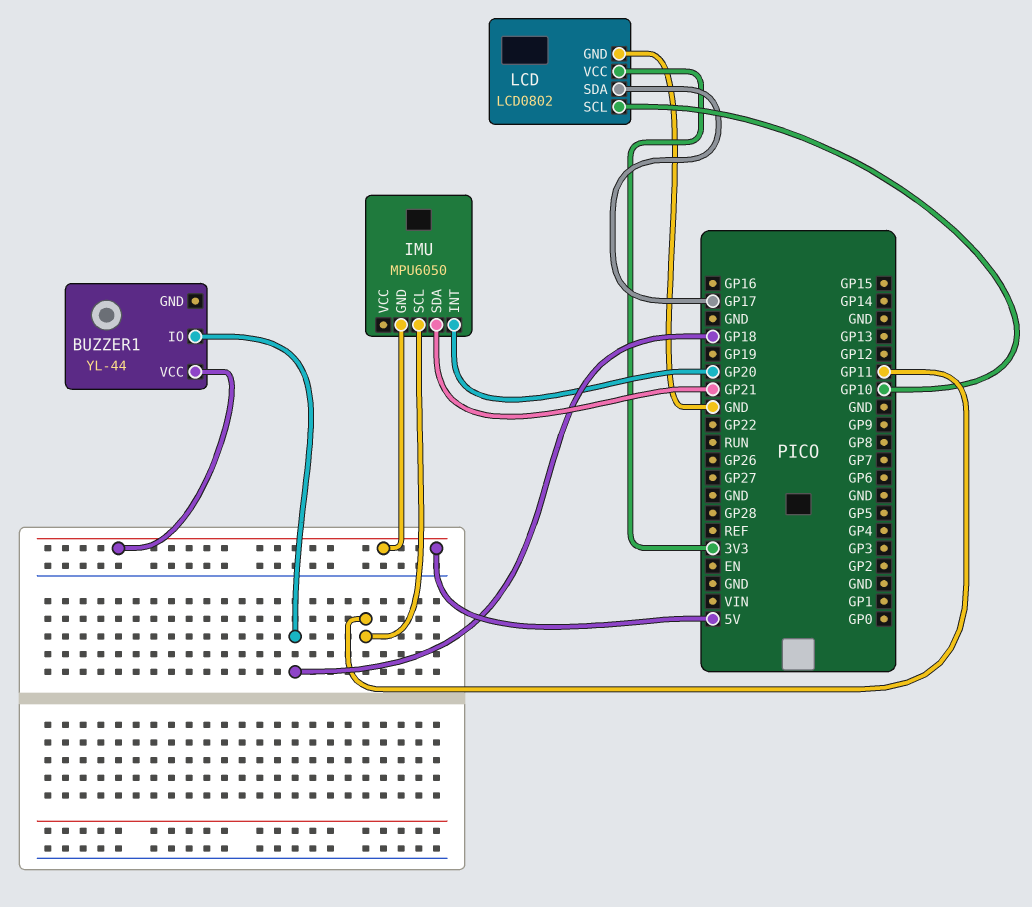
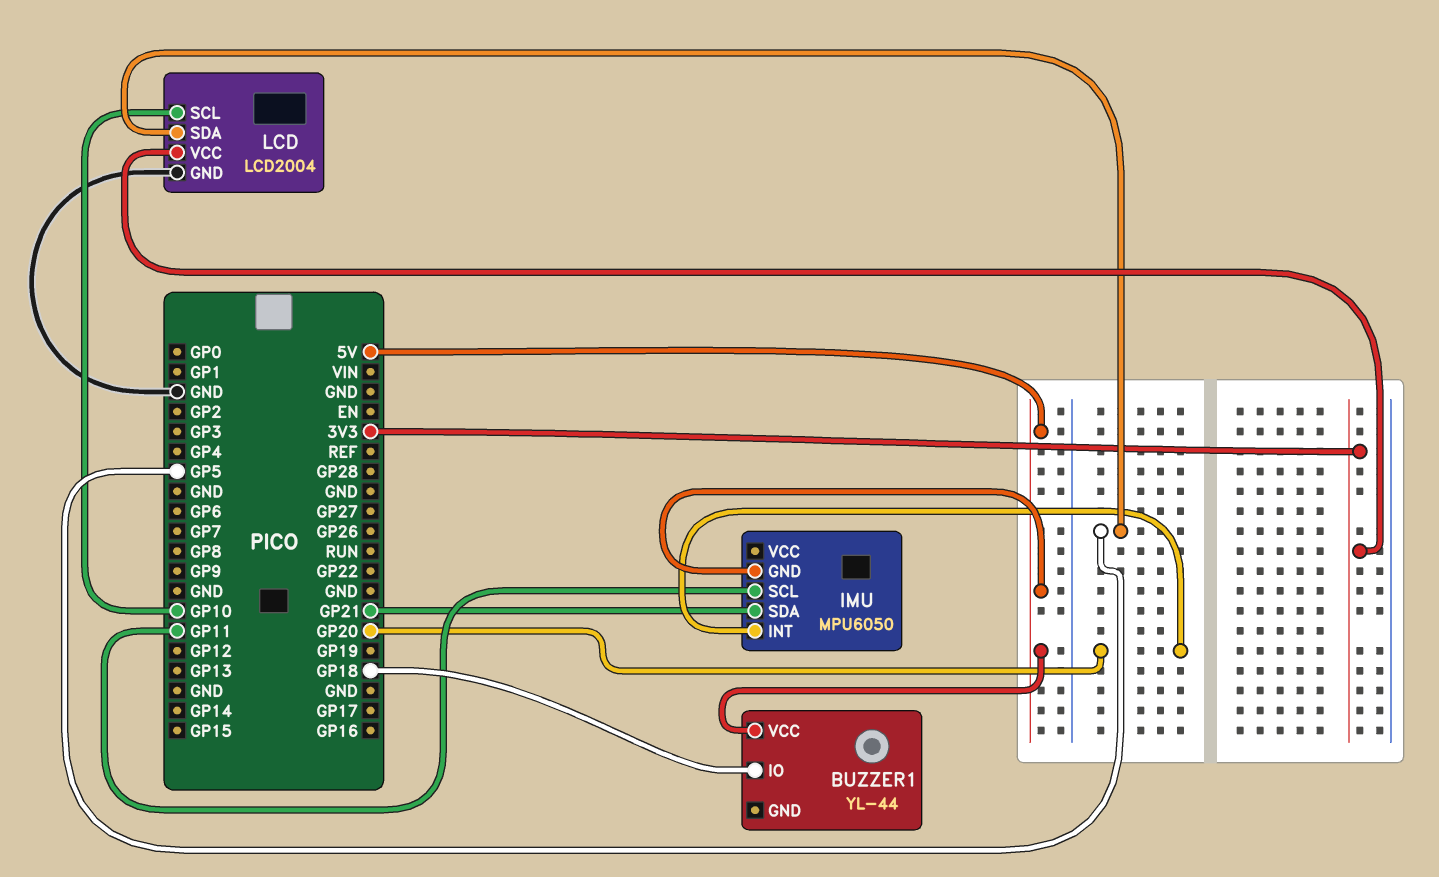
LCD: LCD0802 -> LCD2004
LCD pin SDA: GP17 -> GP5

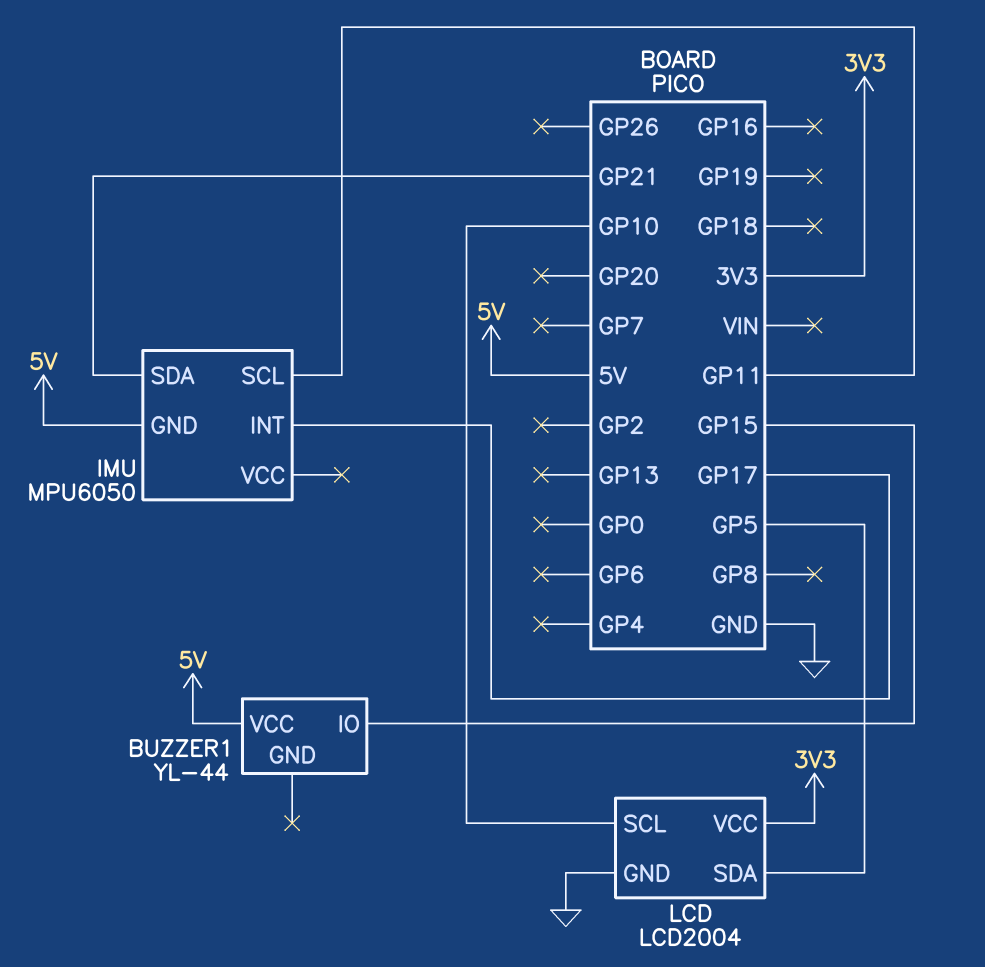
BUZZER1 pin IO: GP18 -> GP15
IMU pin INT: GP20 -> GP17

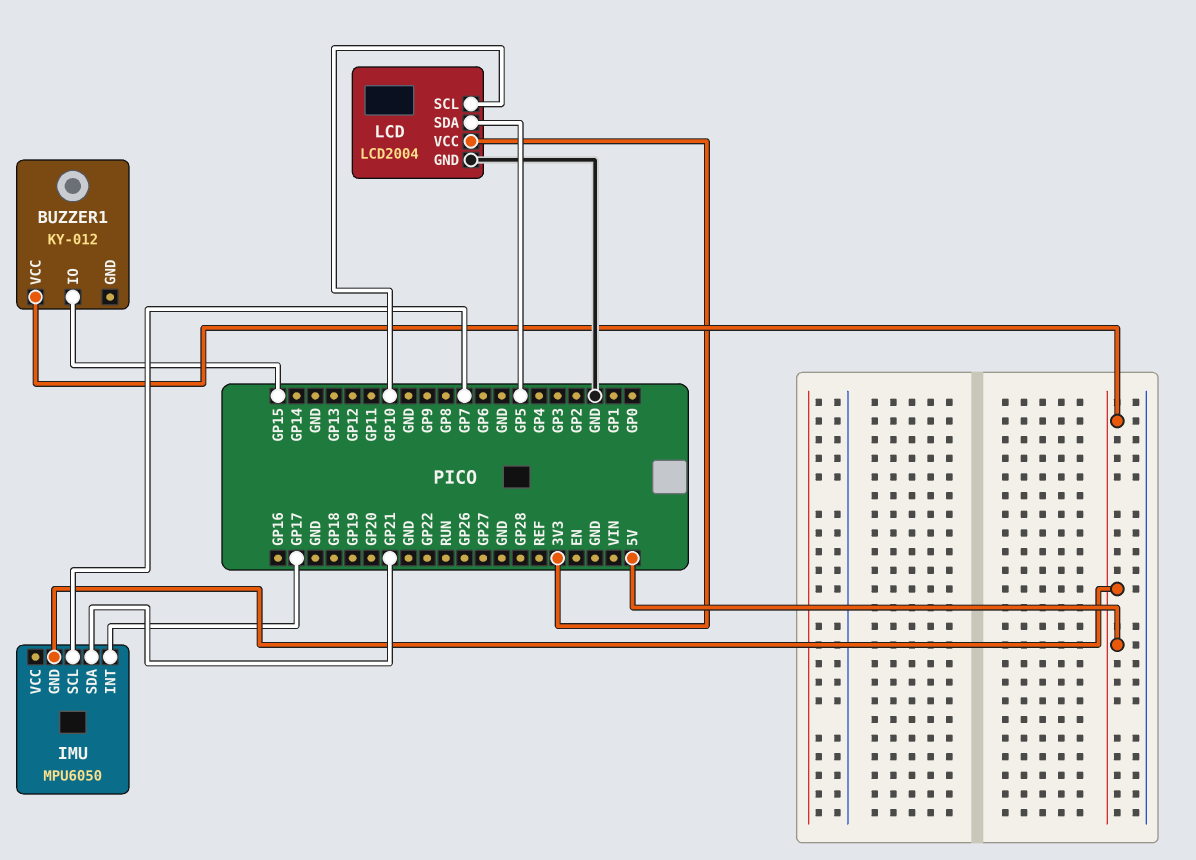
BUZZER1: YL-44 -> KY-012
IMU pin SCL: GP11 -> GP7

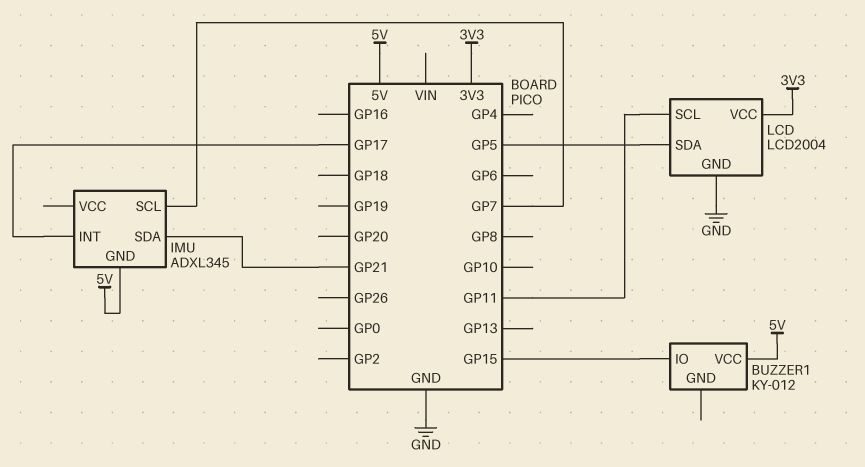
IMU: MPU6050 -> ADXL345
LCD pin SCL: GP10 -> GP11

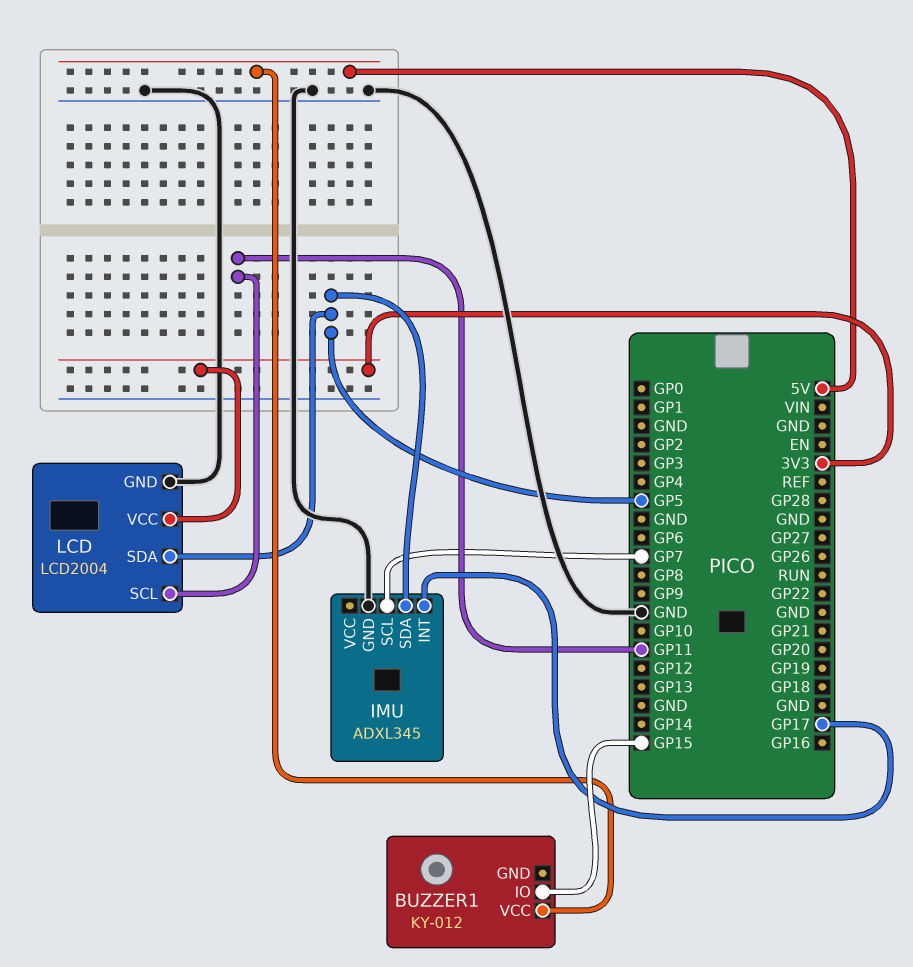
IMU pin GND: 5V -> GND
IMU pin SDA: GP21 -> GP5

